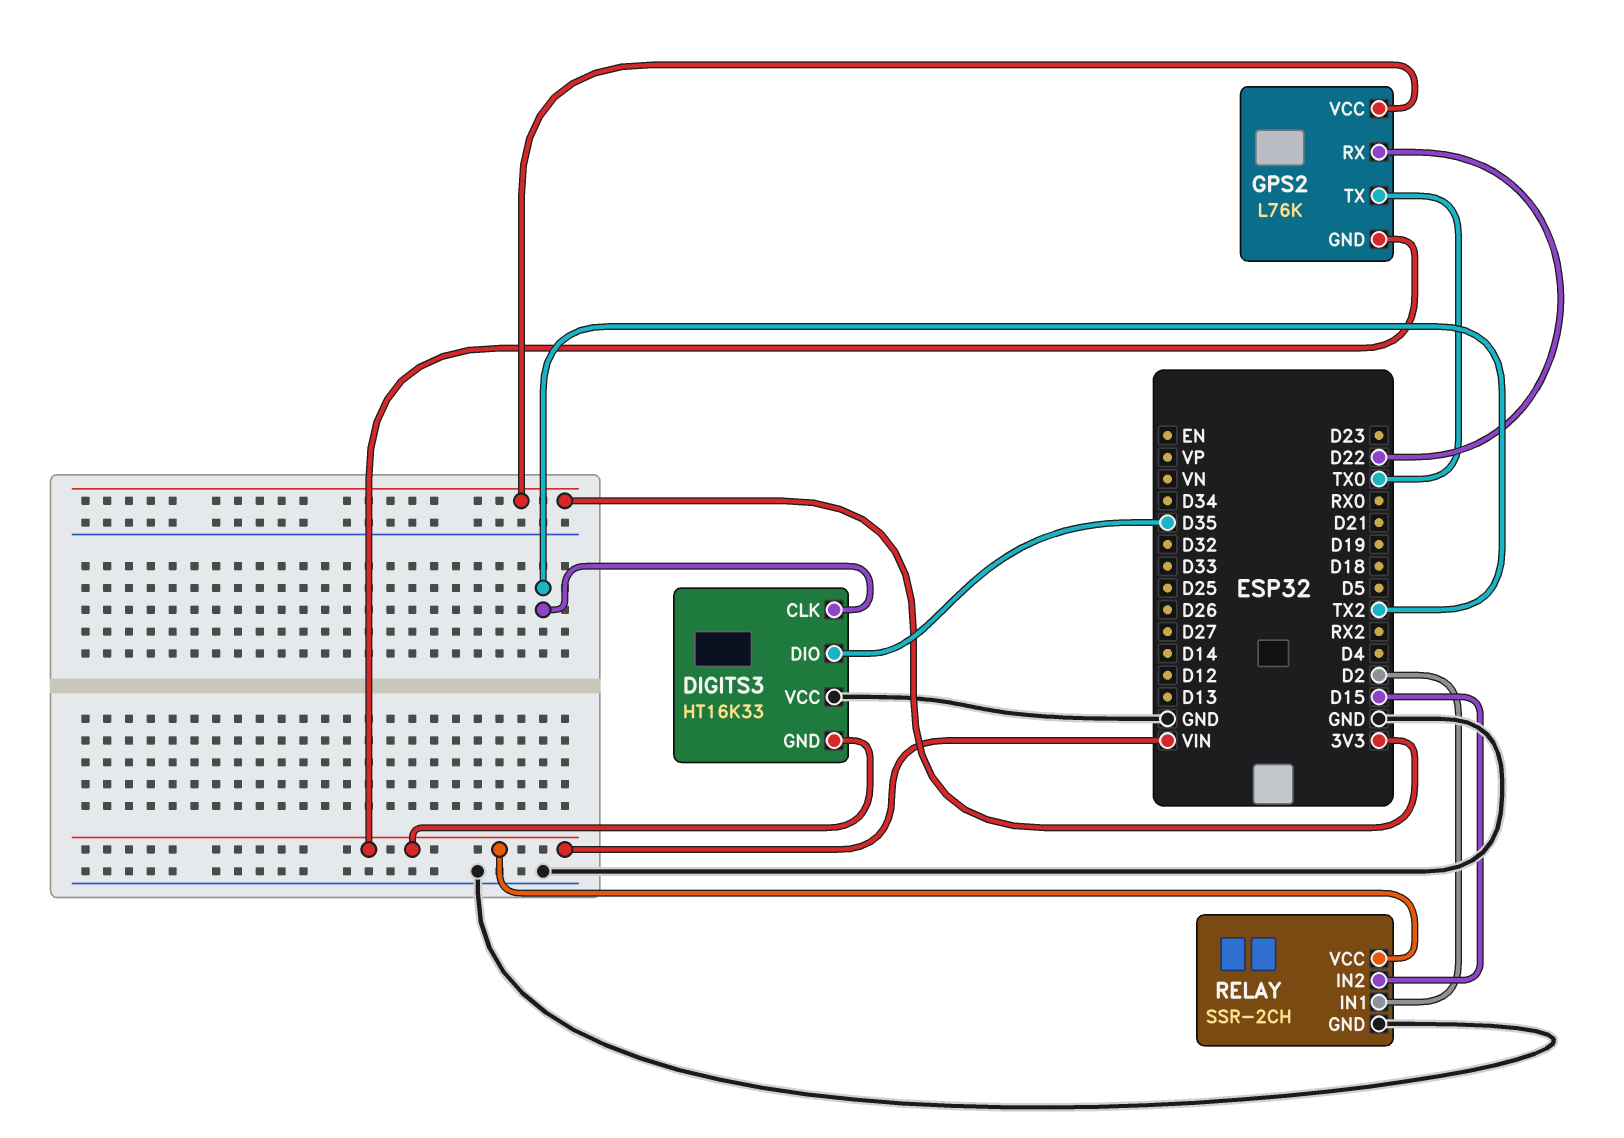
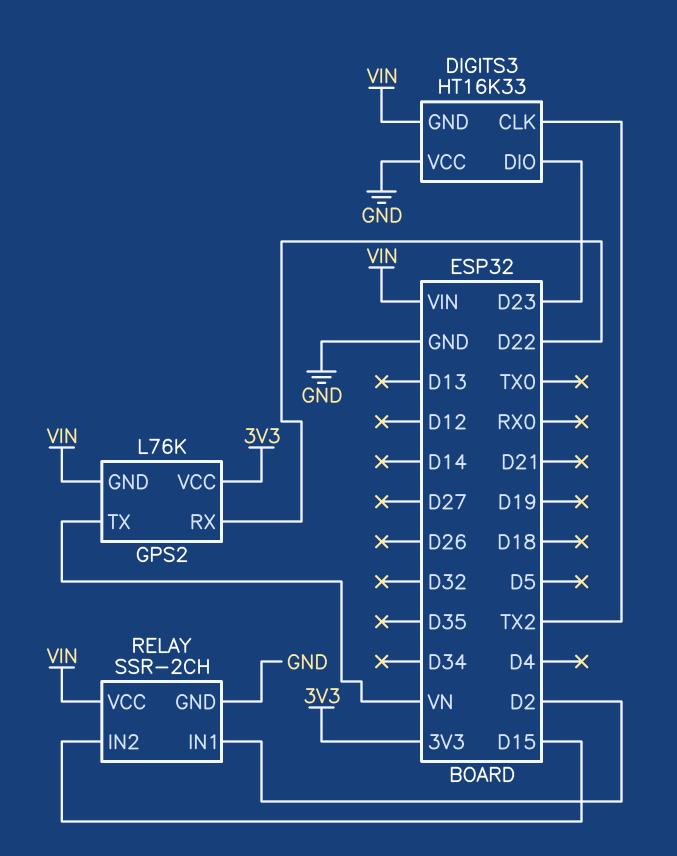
DIGITS3 pin DIO: D35 -> D23
GPS2 pin TX: TX0 -> VN

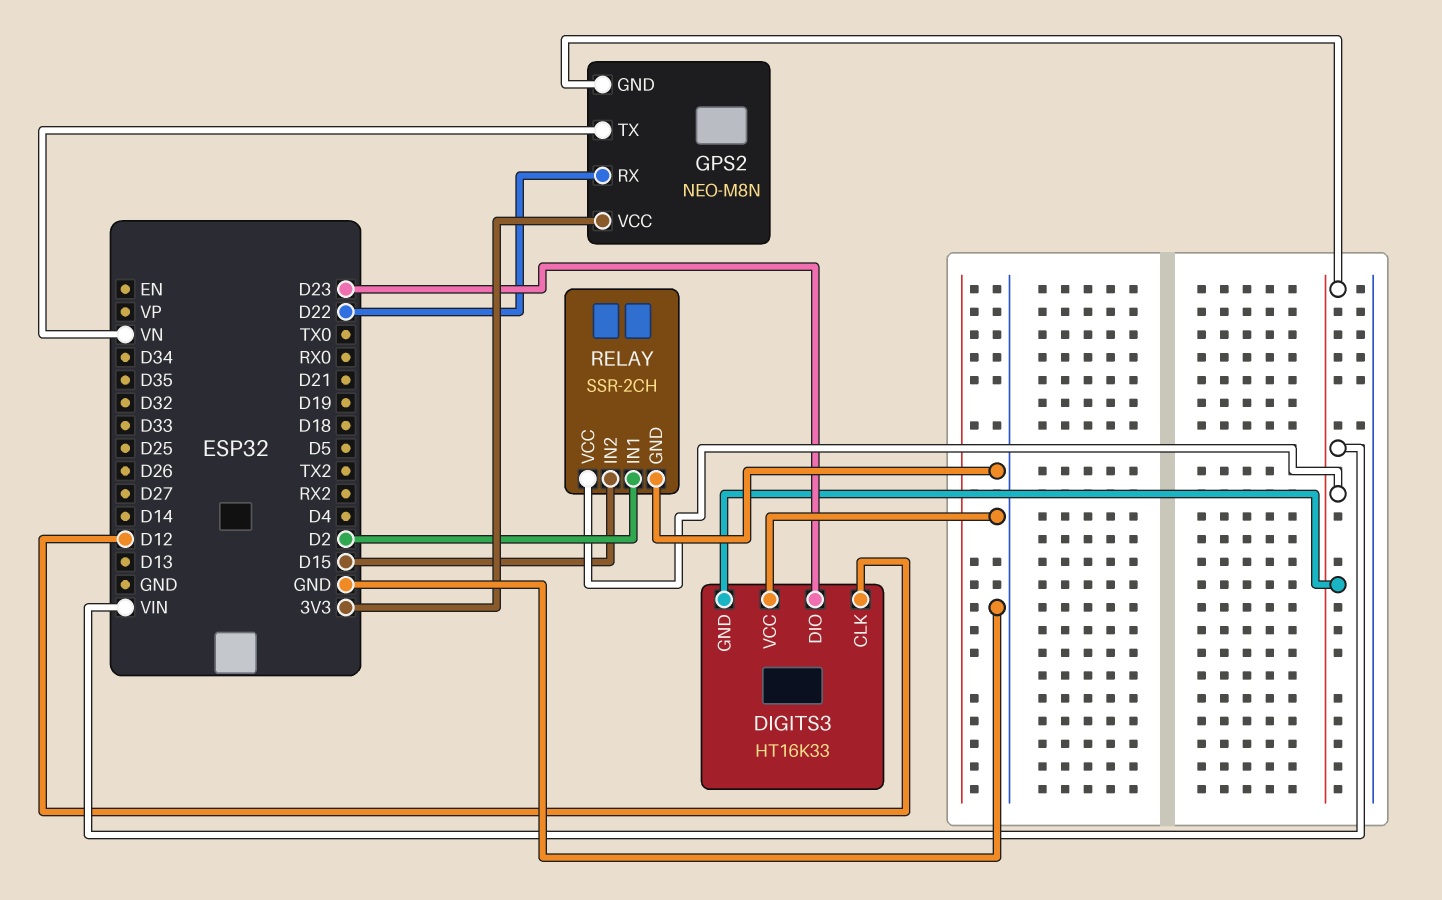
DIGITS3 pin CLK: TX2 -> D12
GPS2: L76K -> NEO-M8N

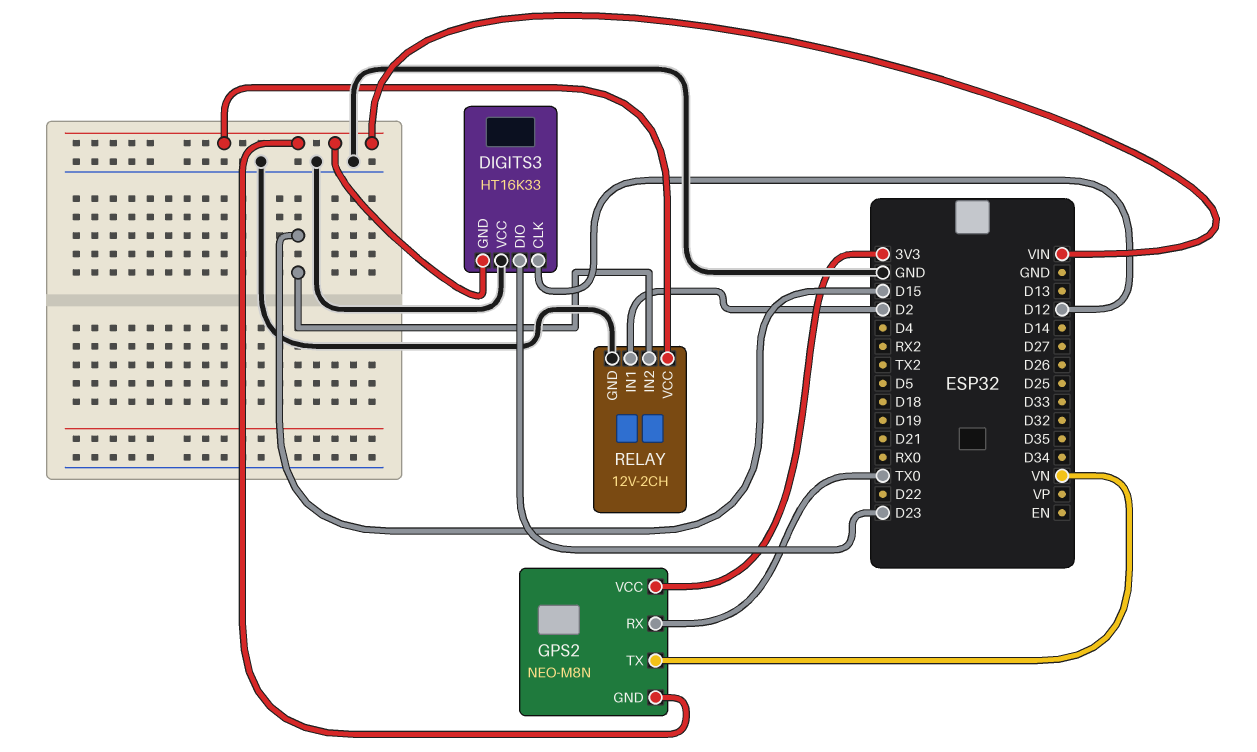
GPS2 pin RX: D22 -> TX0
RELAY: SSR-2CH -> 12V-2CH

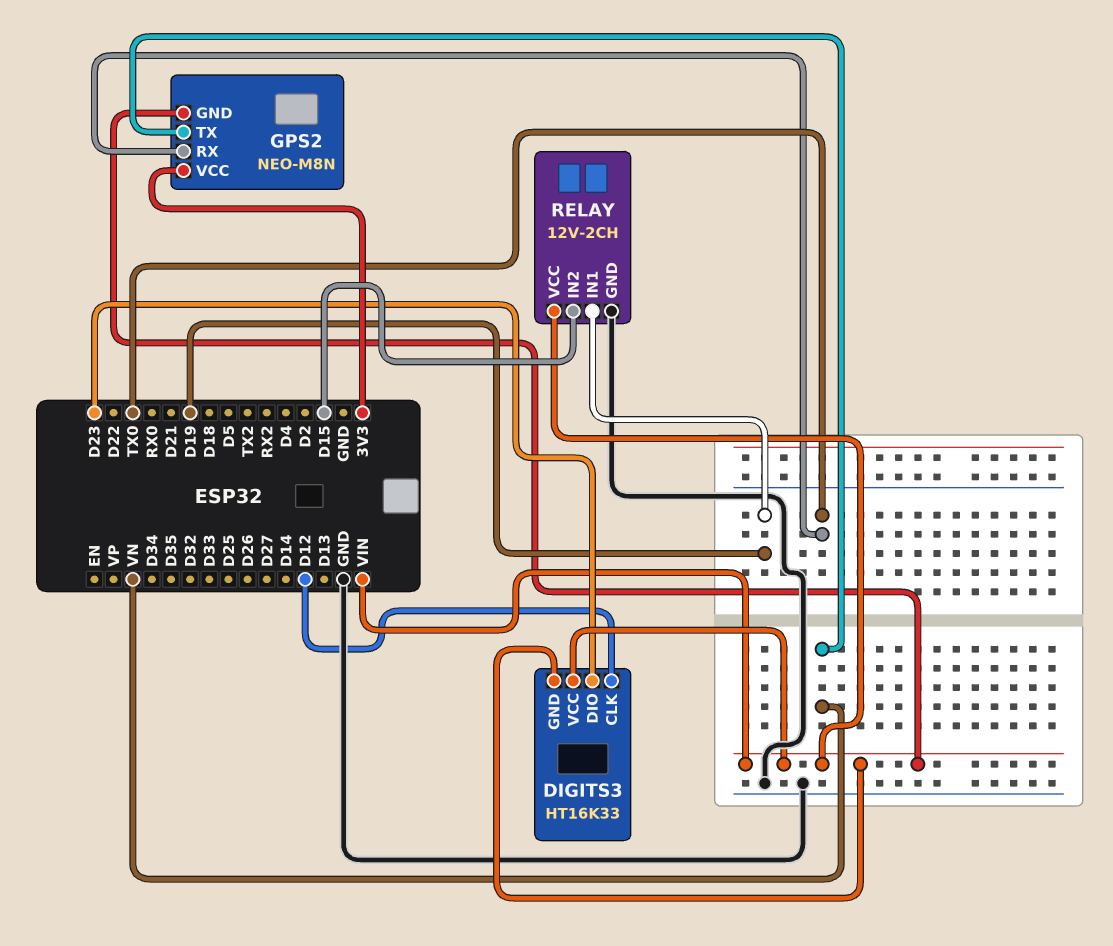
DIGITS3 pin VCC: GND -> VIN
RELAY pin IN1: D2 -> D19

